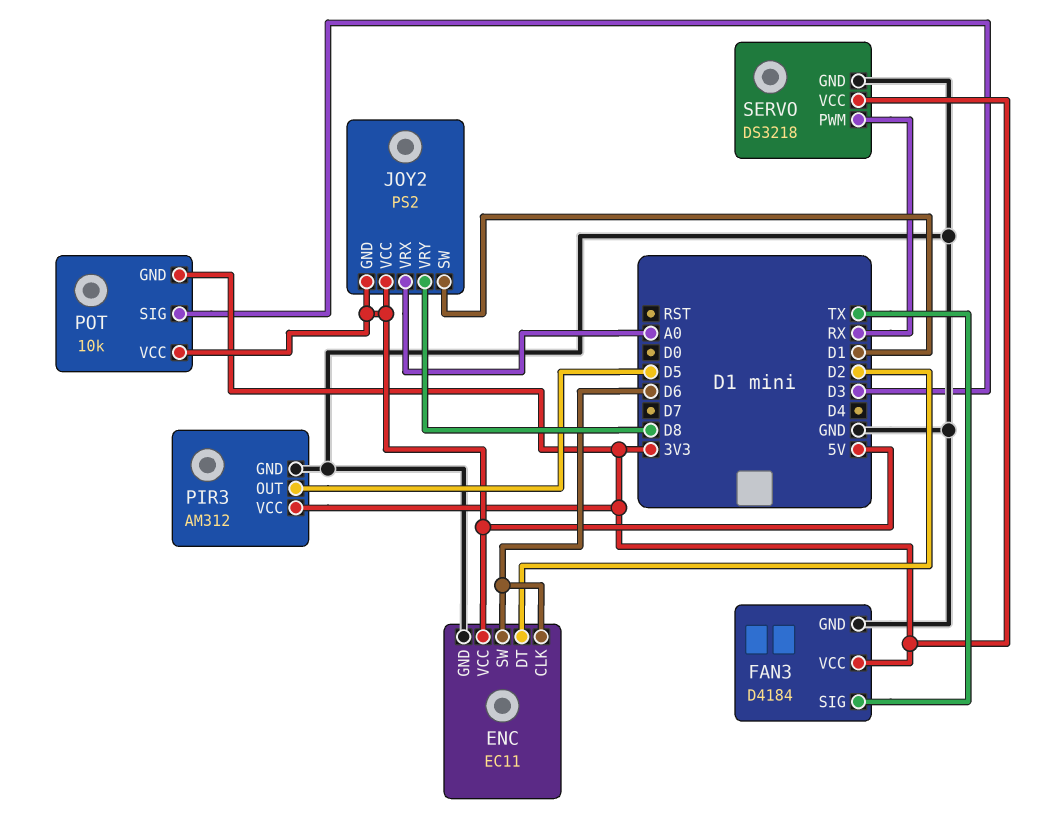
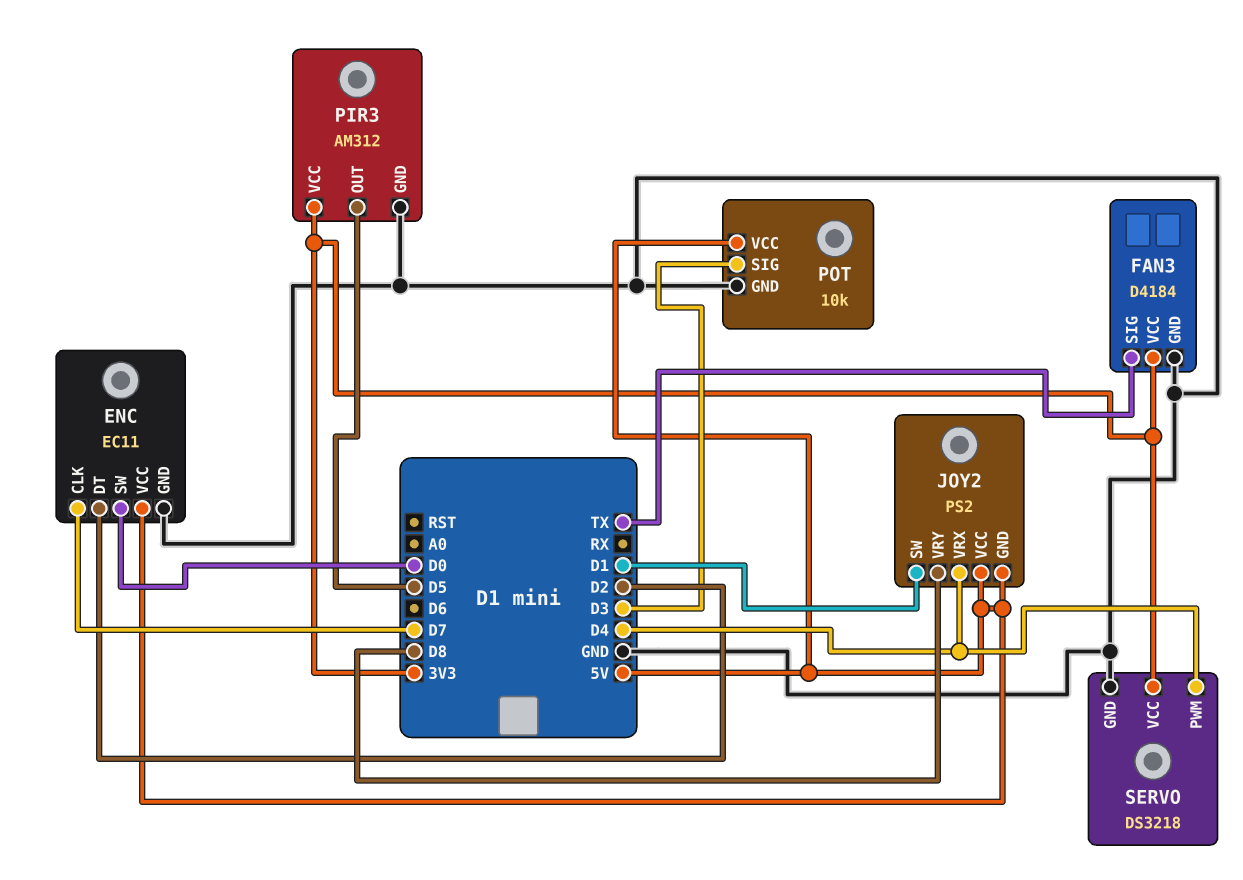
ENC pin CLK: D6 -> D7
ENC pin SW: D6 -> D0
JOY2 pin VRX: A0 -> D4
POT pin GND: 3V3 -> GND
SERVO pin PWM: RX -> D4

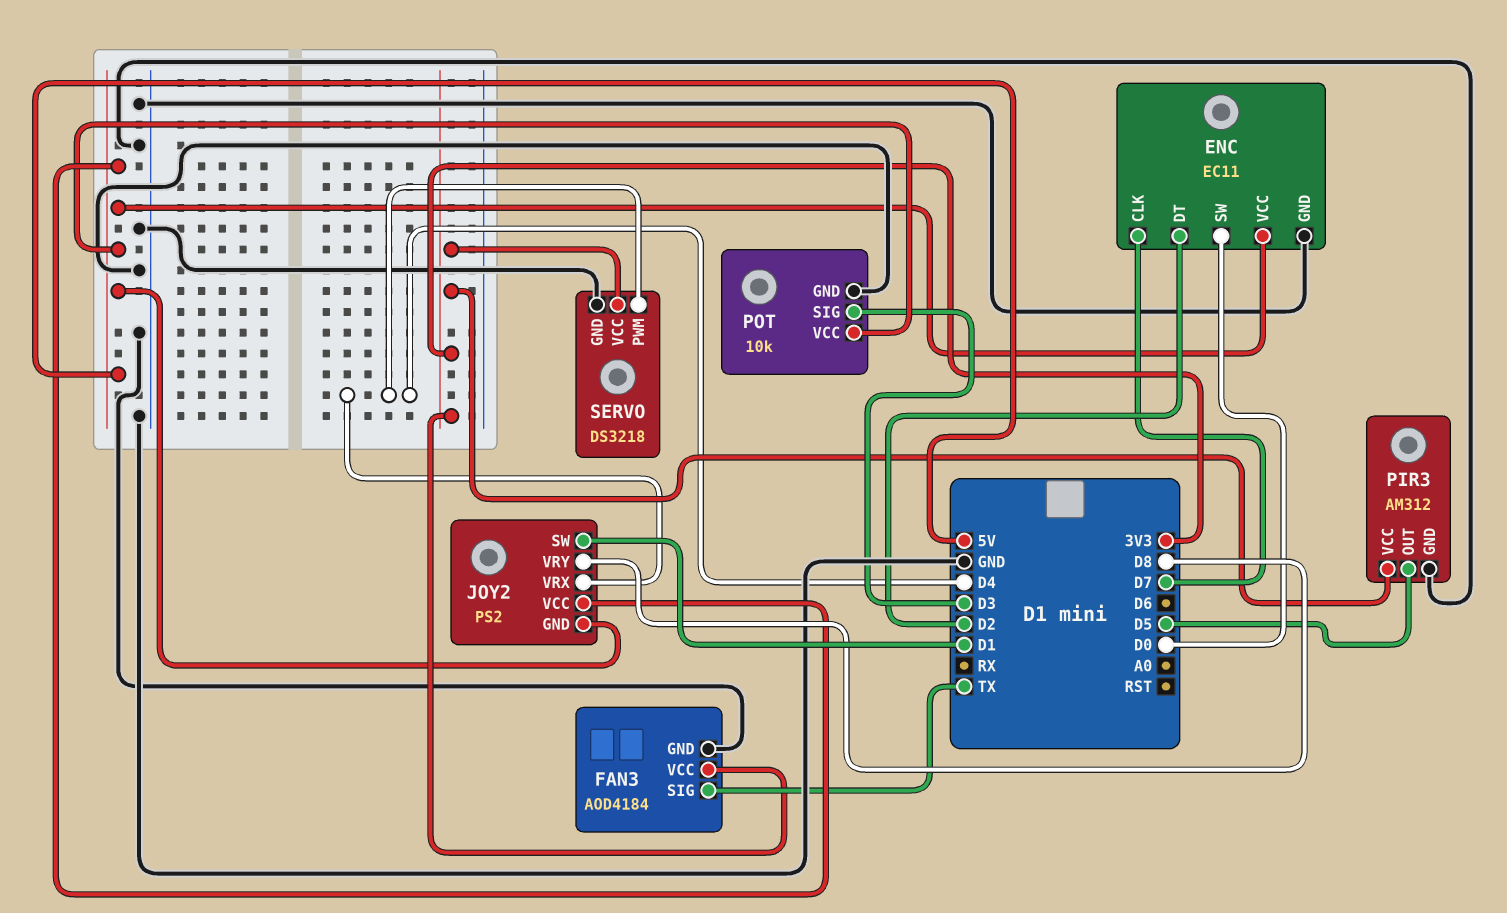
FAN3: D4184 -> AOD4184

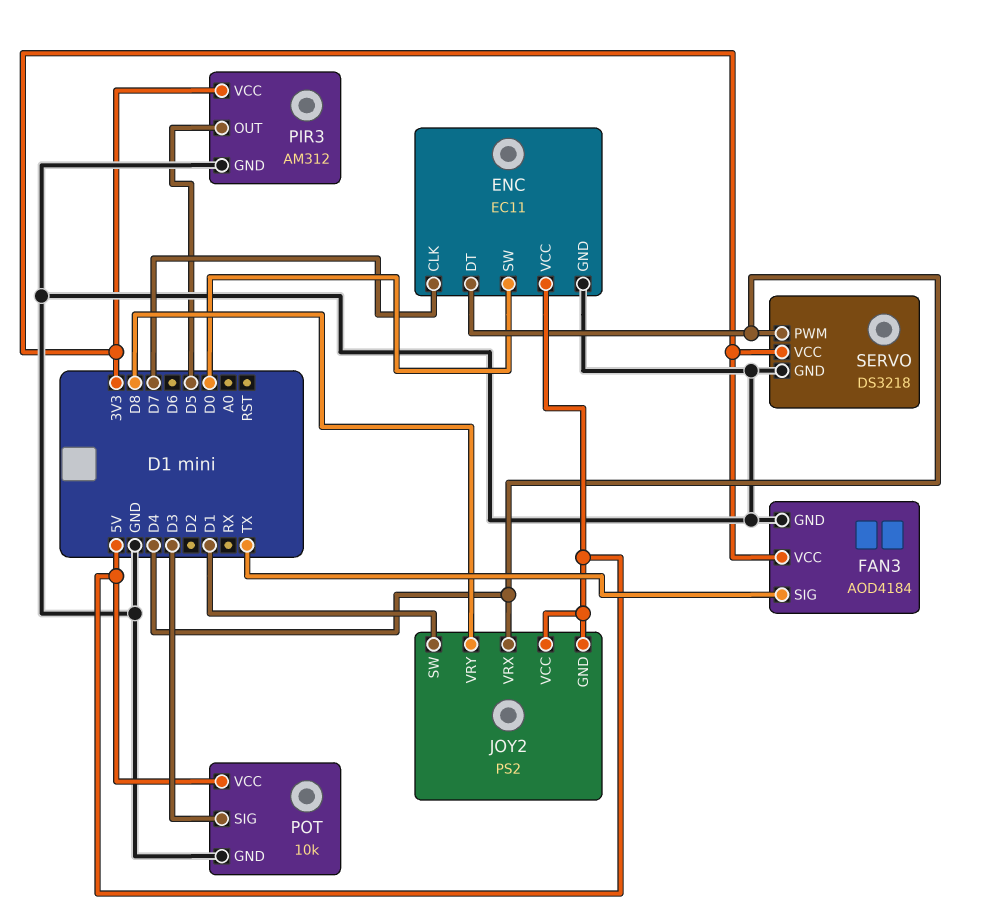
ENC pin DT: D2 -> D4

